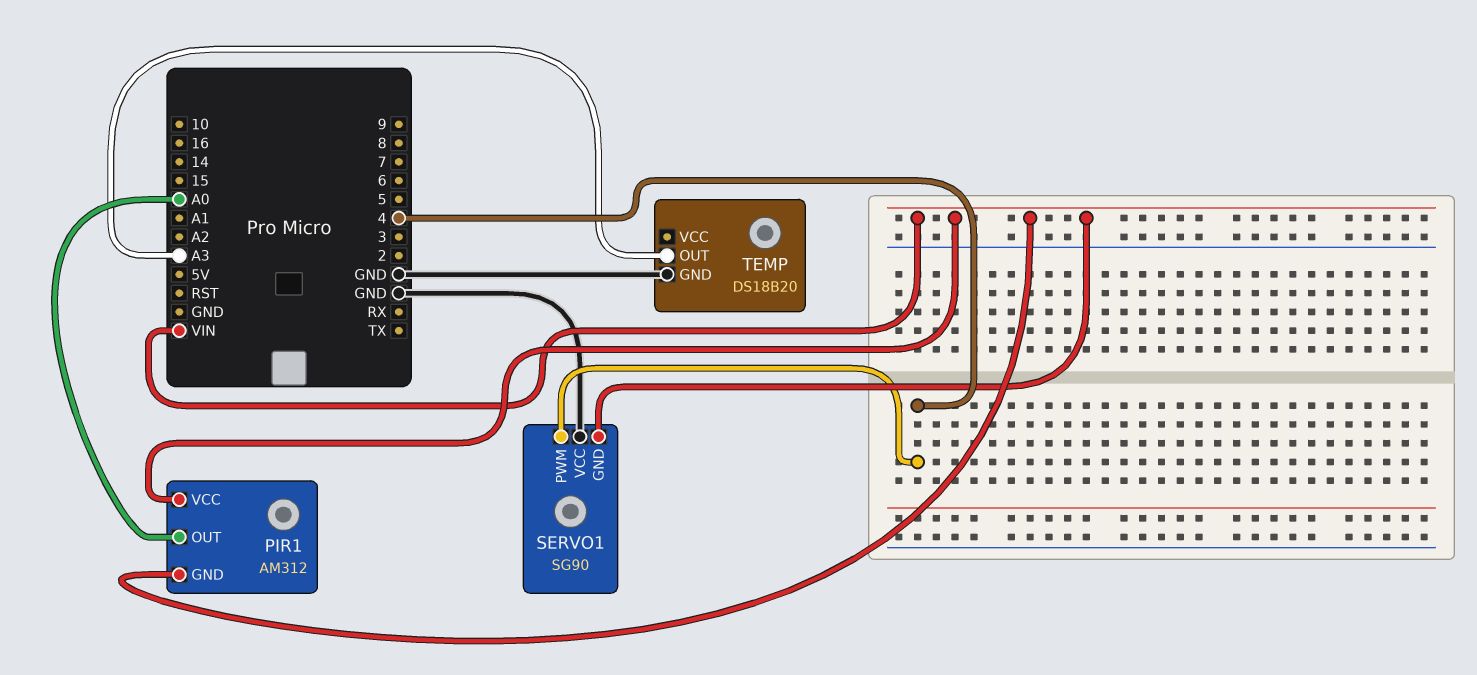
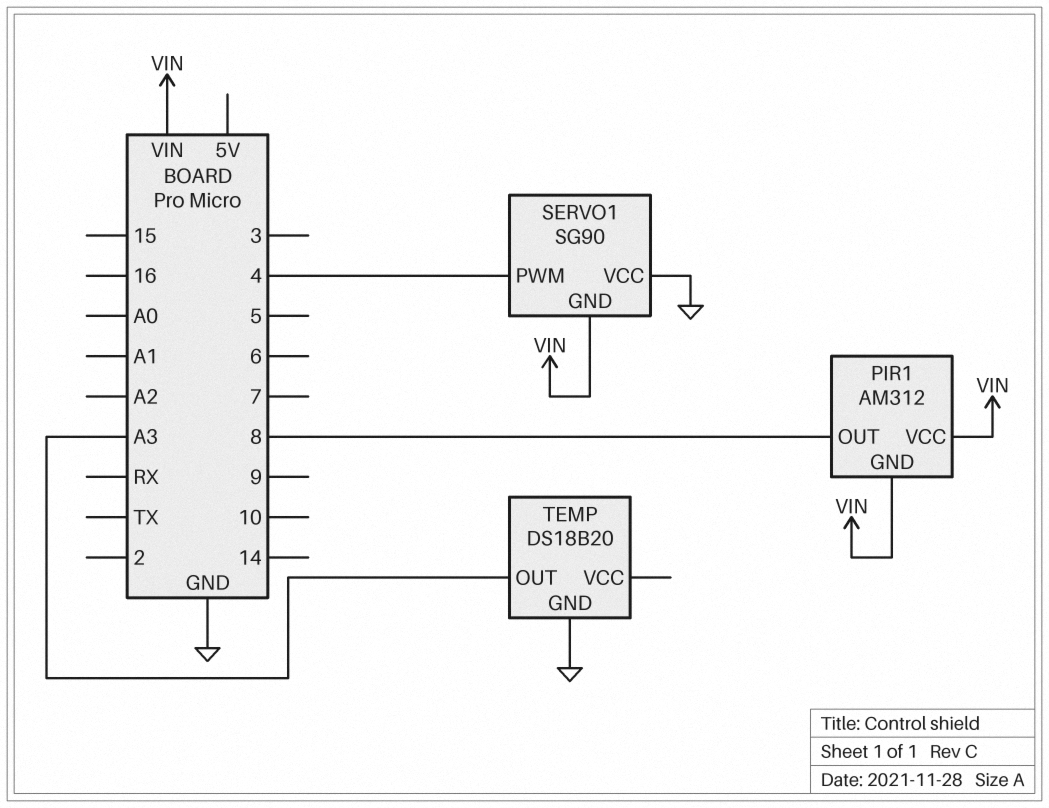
PIR1 pin OUT: A0 -> 8

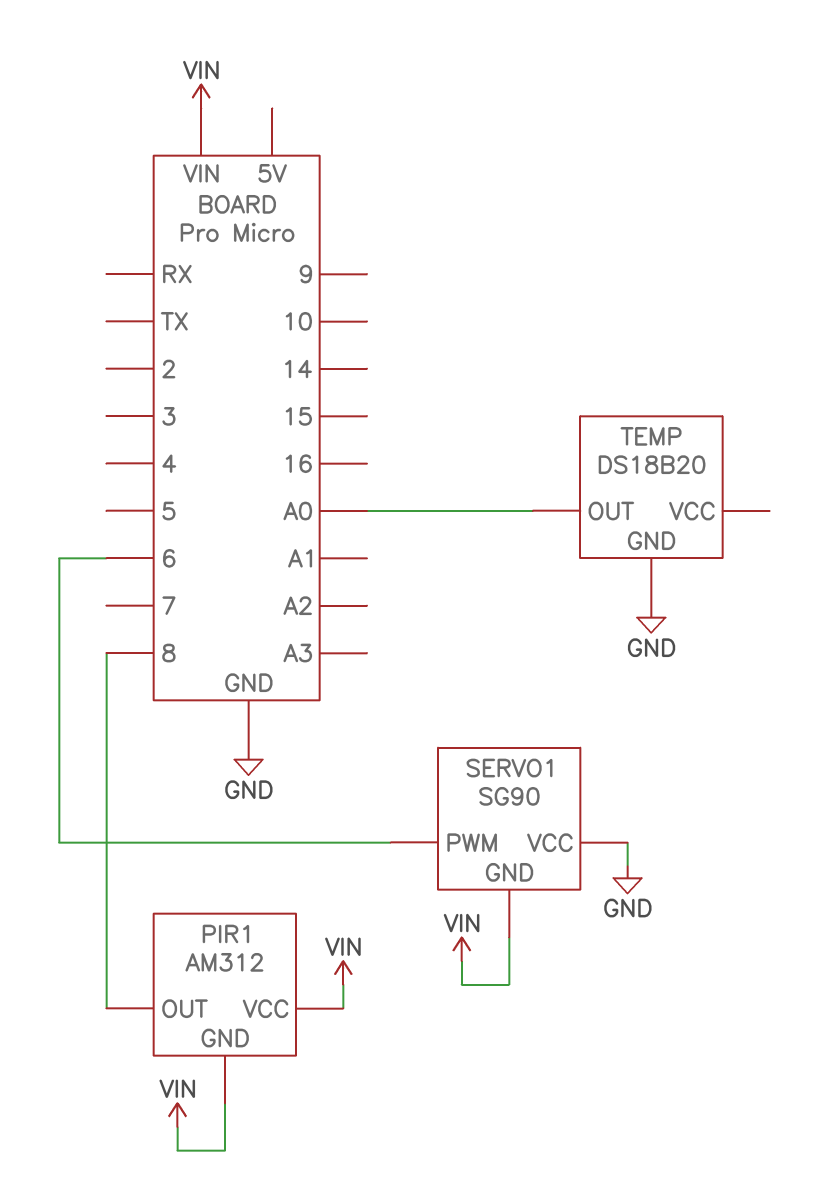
SERVO1 pin PWM: 4 -> 6
TEMP pin OUT: A3 -> A0

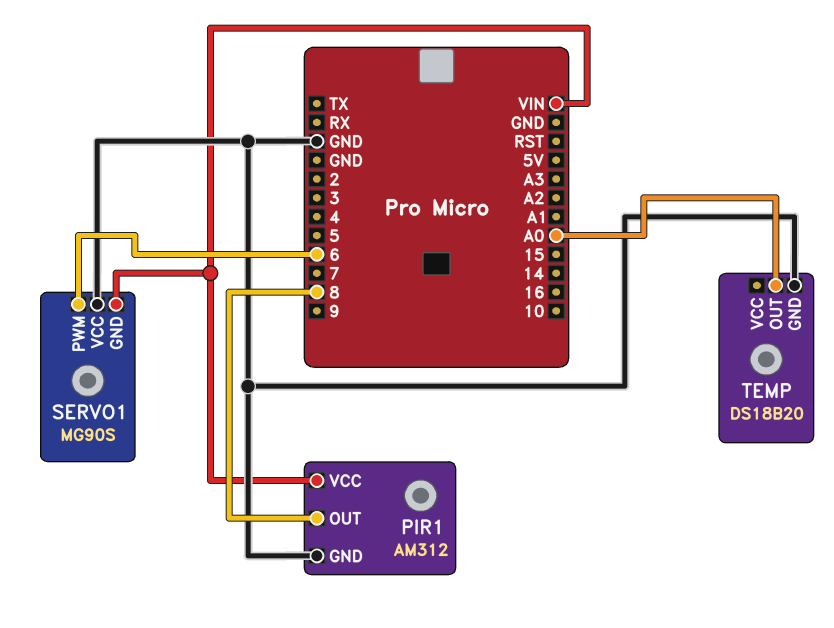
PIR1 pin GND: VIN -> GND
SERVO1: SG90 -> MG90S

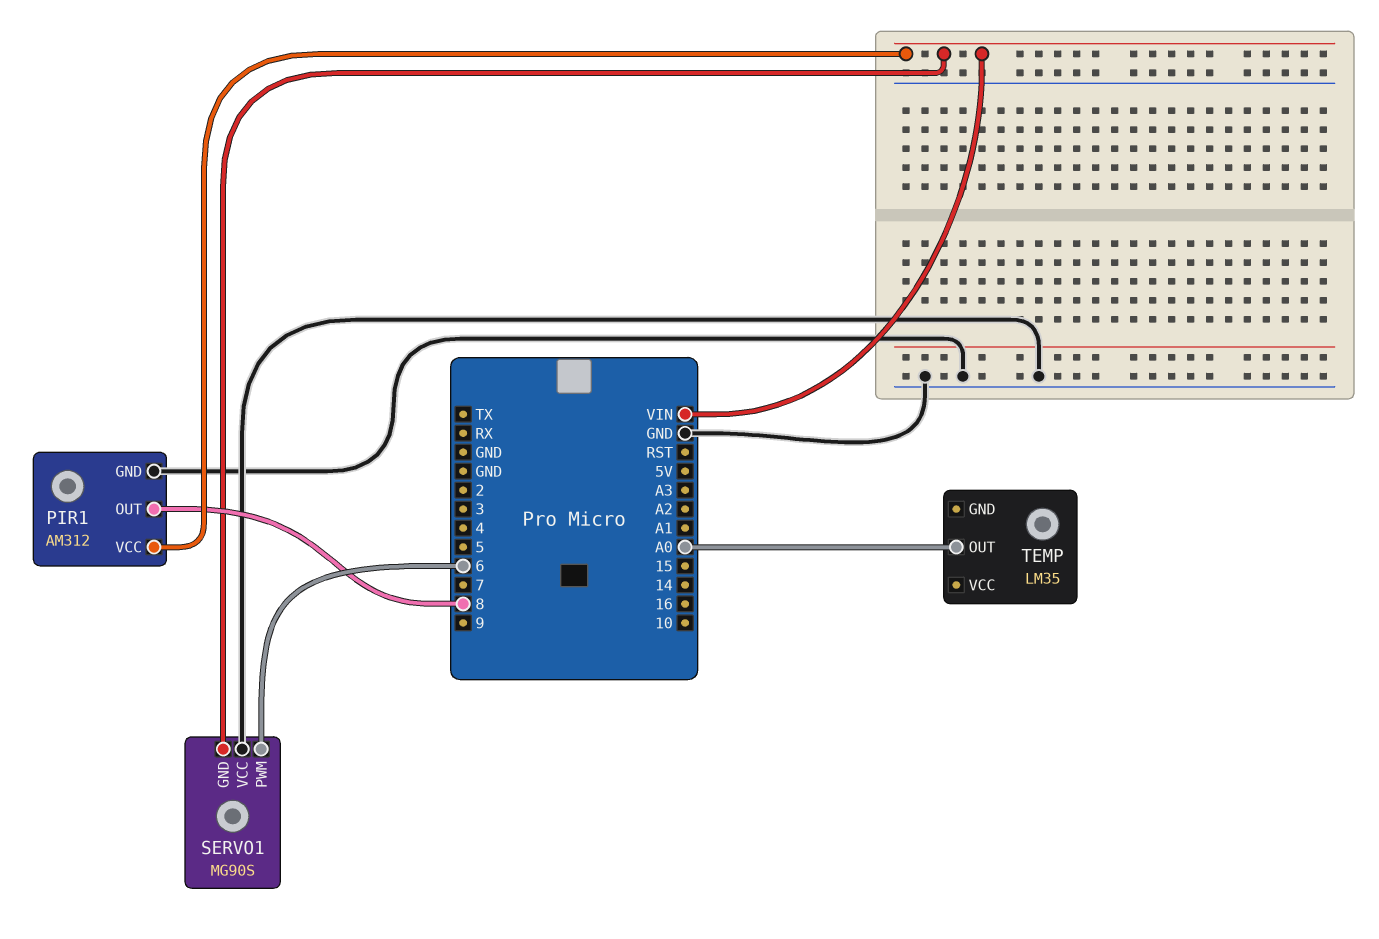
TEMP: DS18B20 -> LM35
TEMP pin GND: GND -> none

